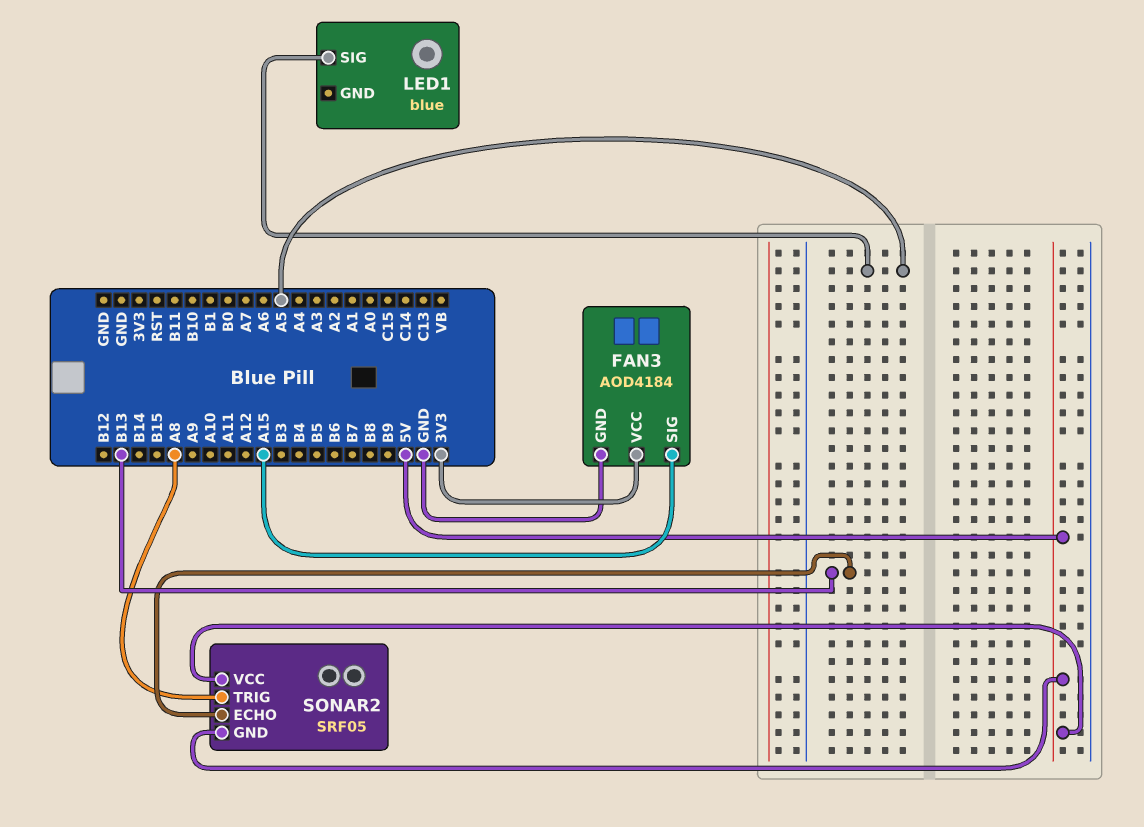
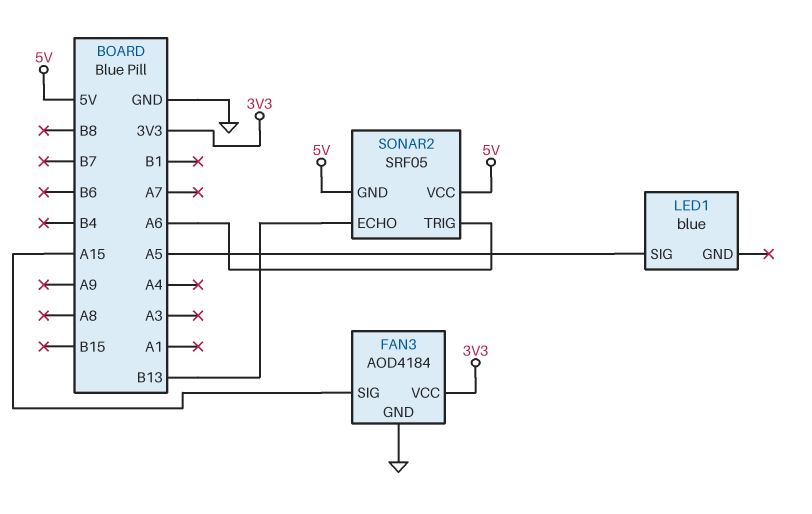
SONAR2 pin TRIG: A8 -> A6

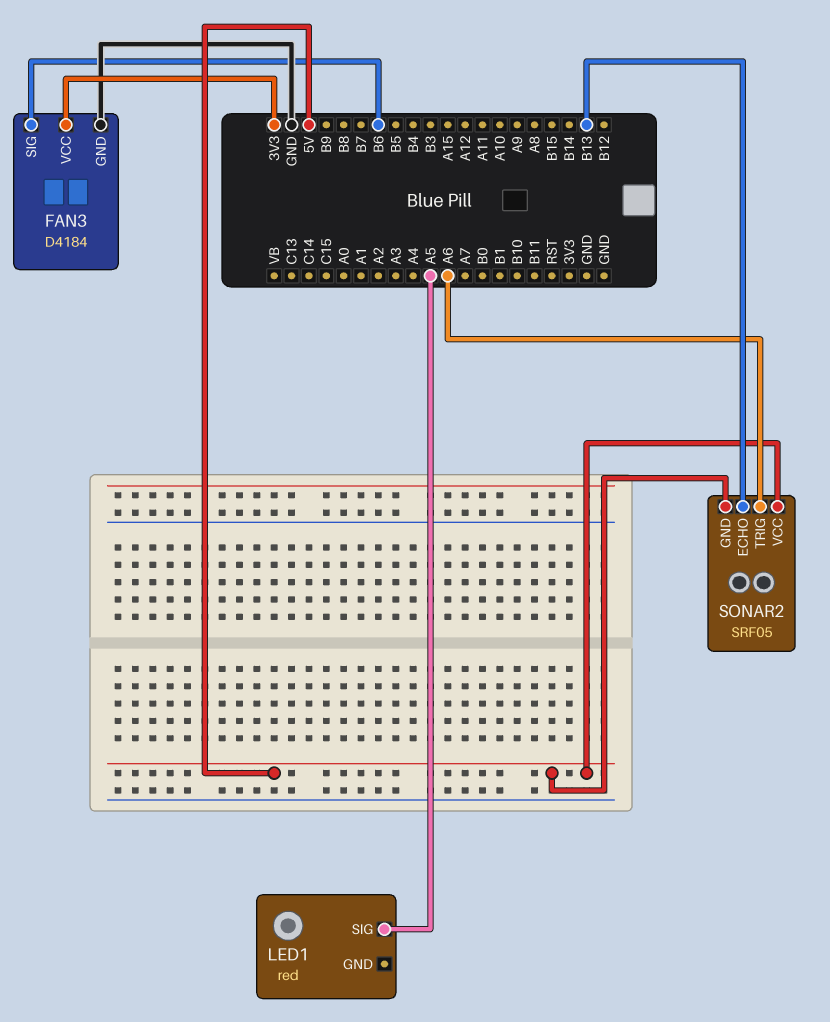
FAN3: AOD4184 -> D4184
FAN3 pin SIG: A15 -> B6
LED1: blue -> red

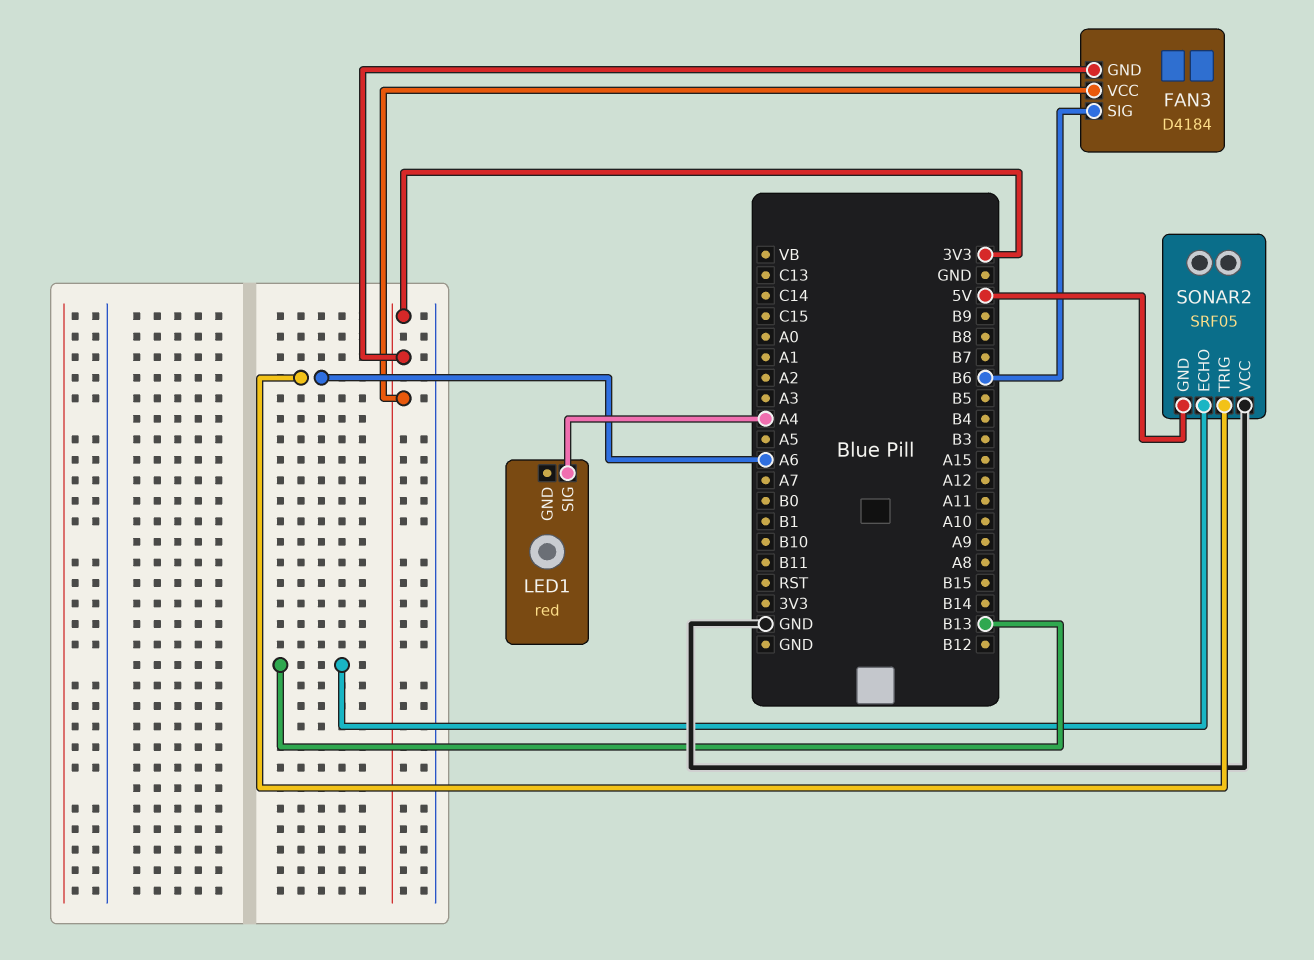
FAN3 pin GND: GND -> 3V3
LED1 pin SIG: A5 -> A4
SONAR2 pin VCC: 5V -> GND

